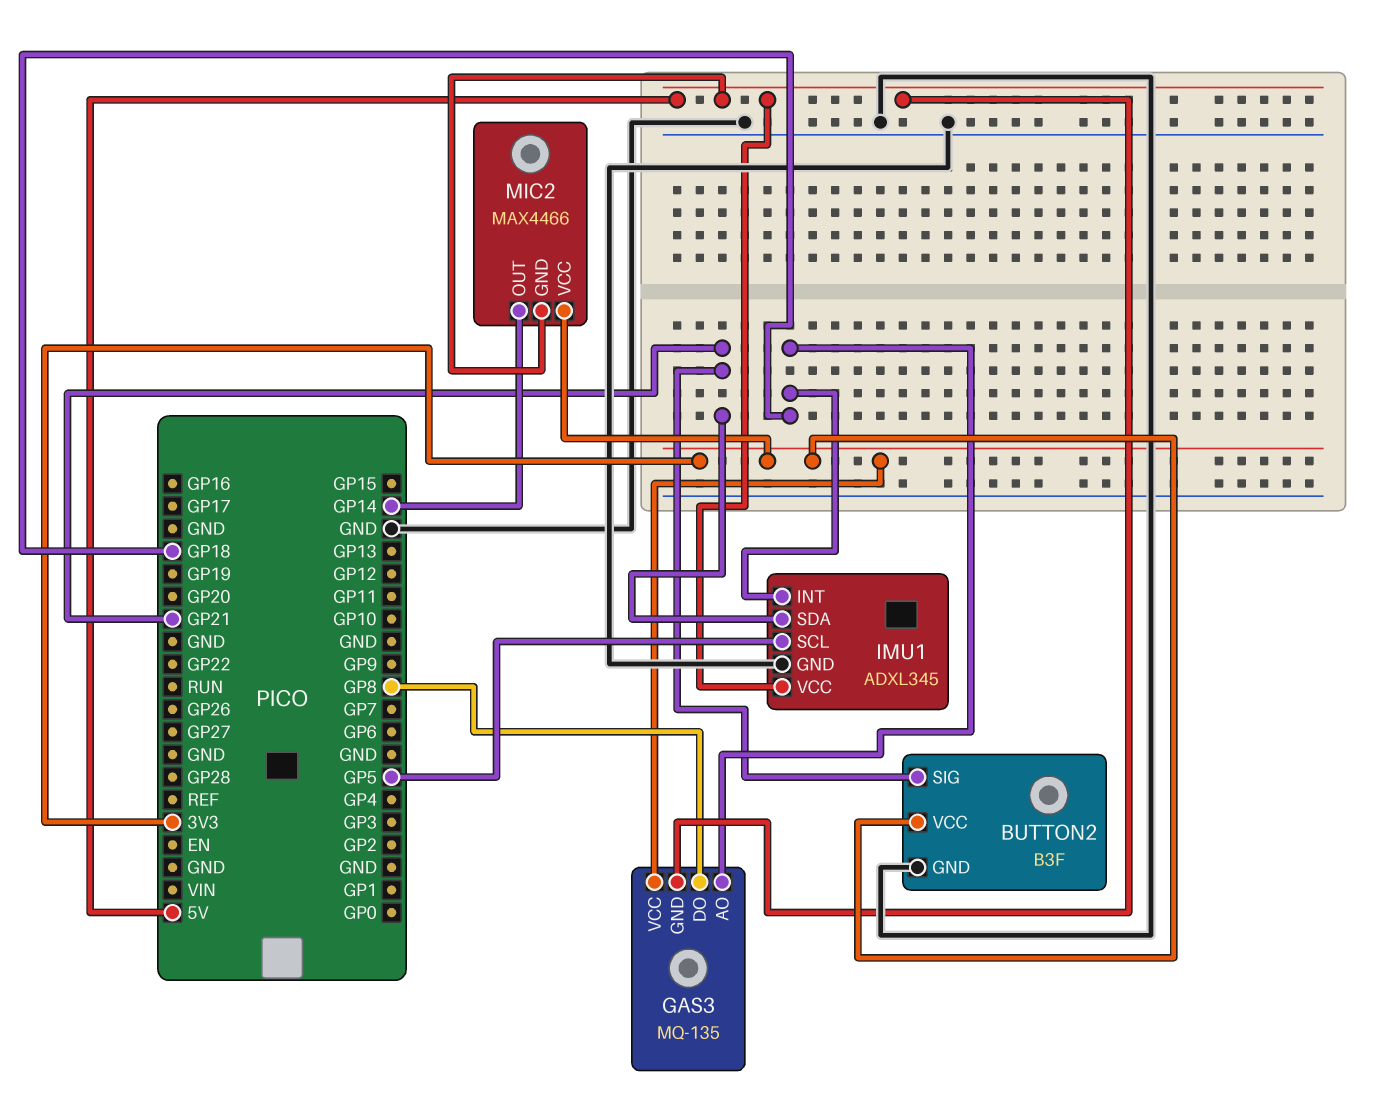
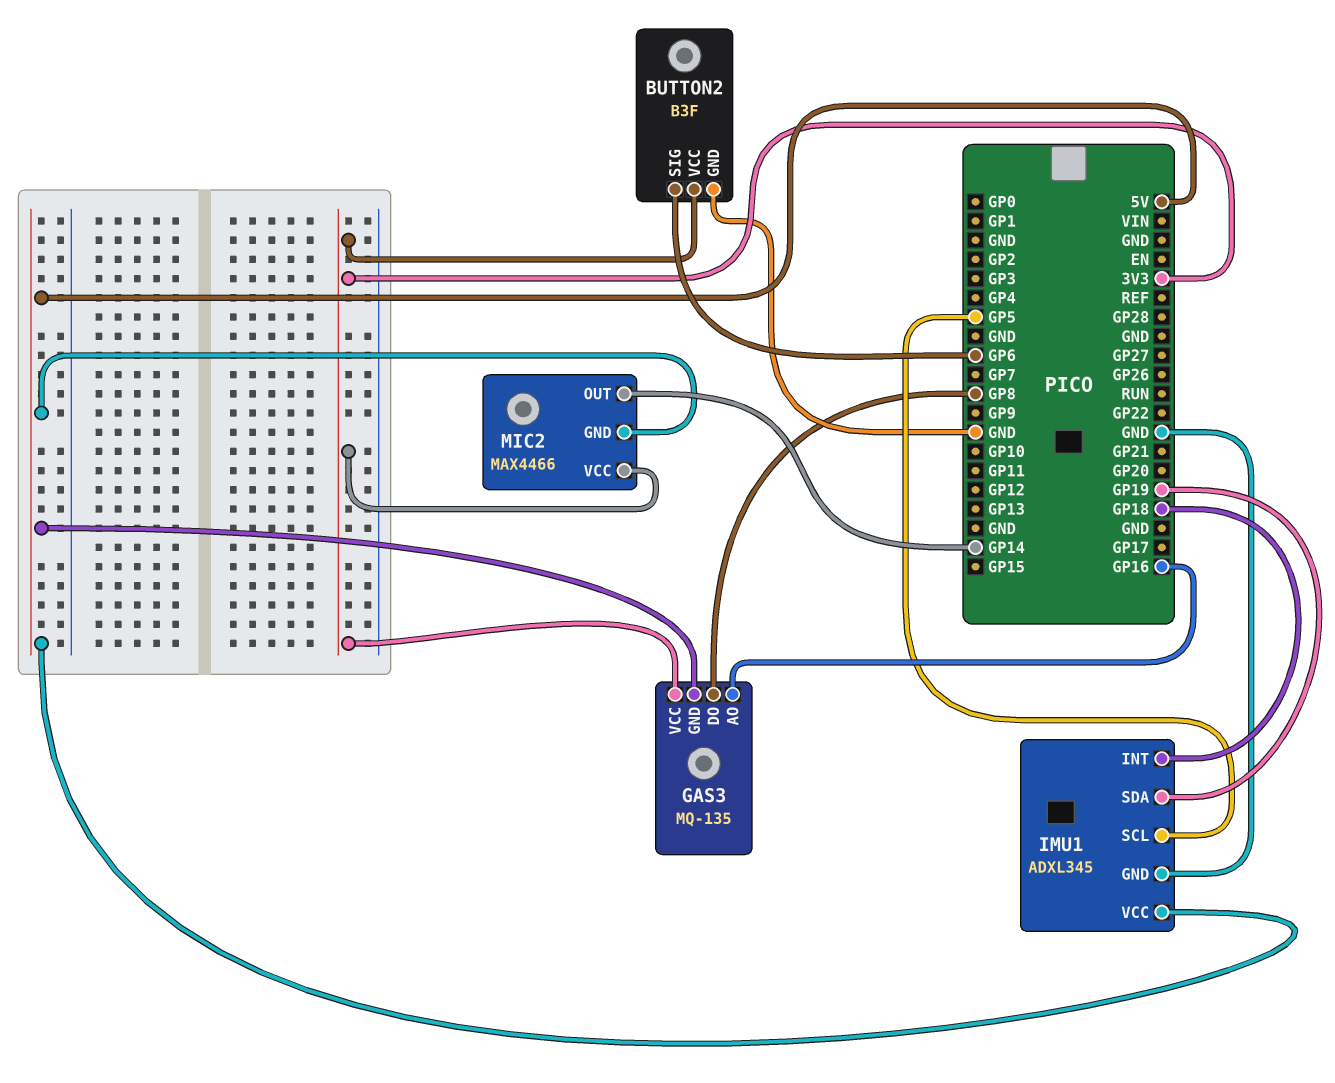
BUTTON2 pin SIG: GP21 -> GP6
GAS3 pin AO: GP18 -> GP16
IMU1 pin SDA: GP21 -> GP19

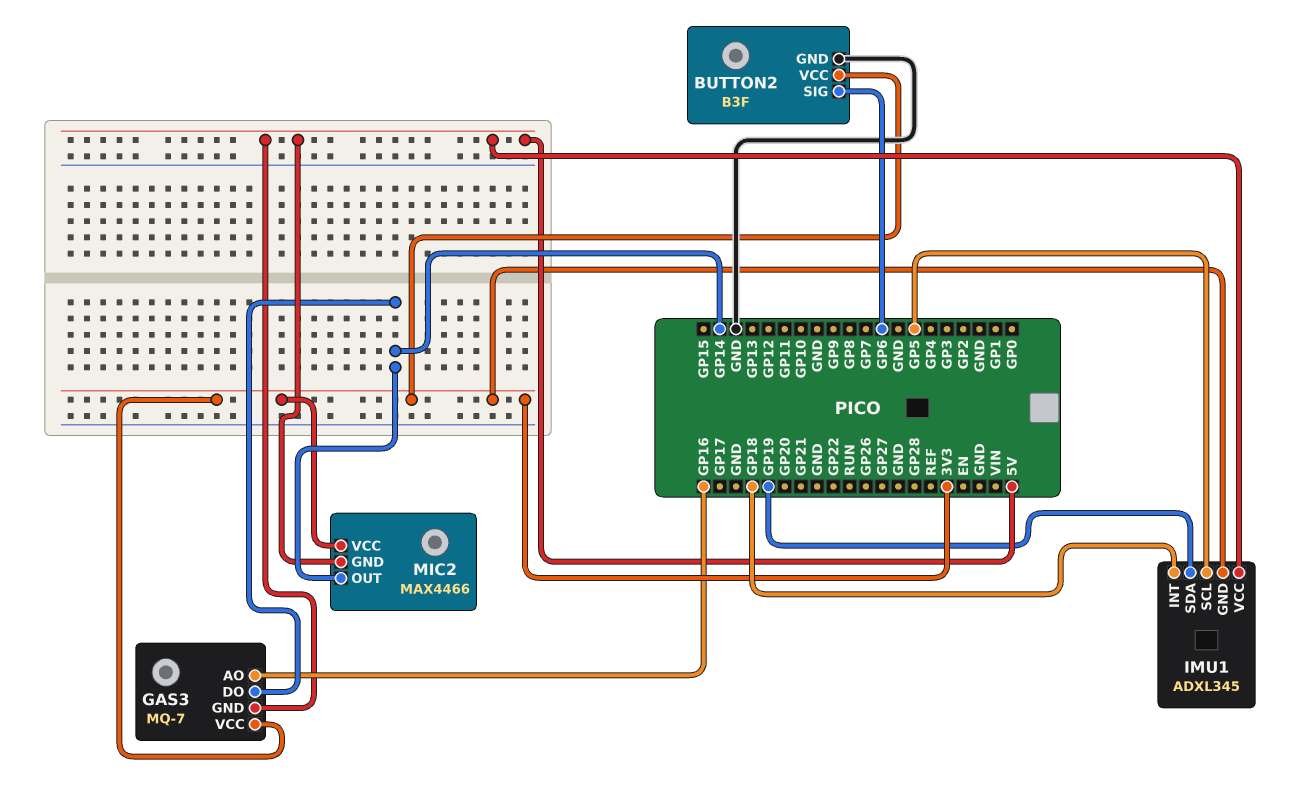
GAS3: MQ-135 -> MQ-7
GAS3 pin DO: GP8 -> GP14
IMU1 pin GND: GND -> 3V3

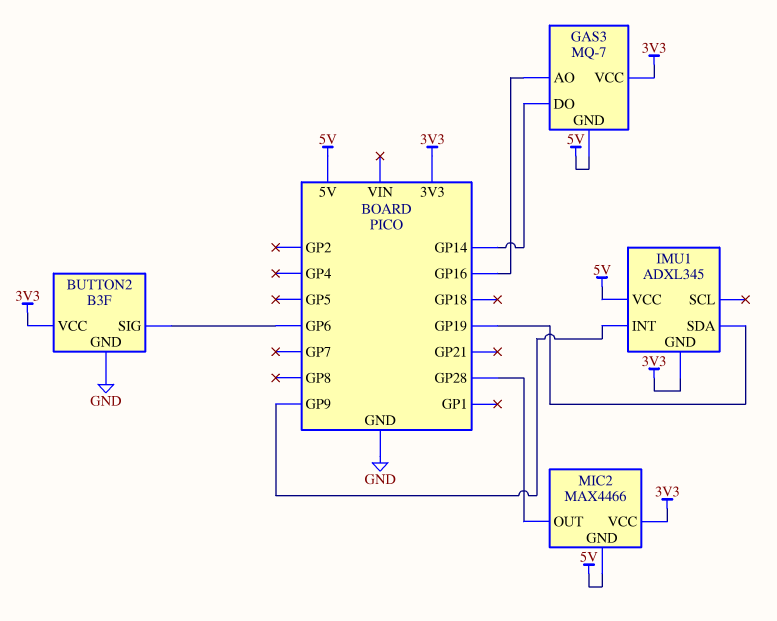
IMU1 pin INT: GP18 -> GP9
IMU1 pin SCL: GP5 -> none
MIC2 pin OUT: GP14 -> GP28

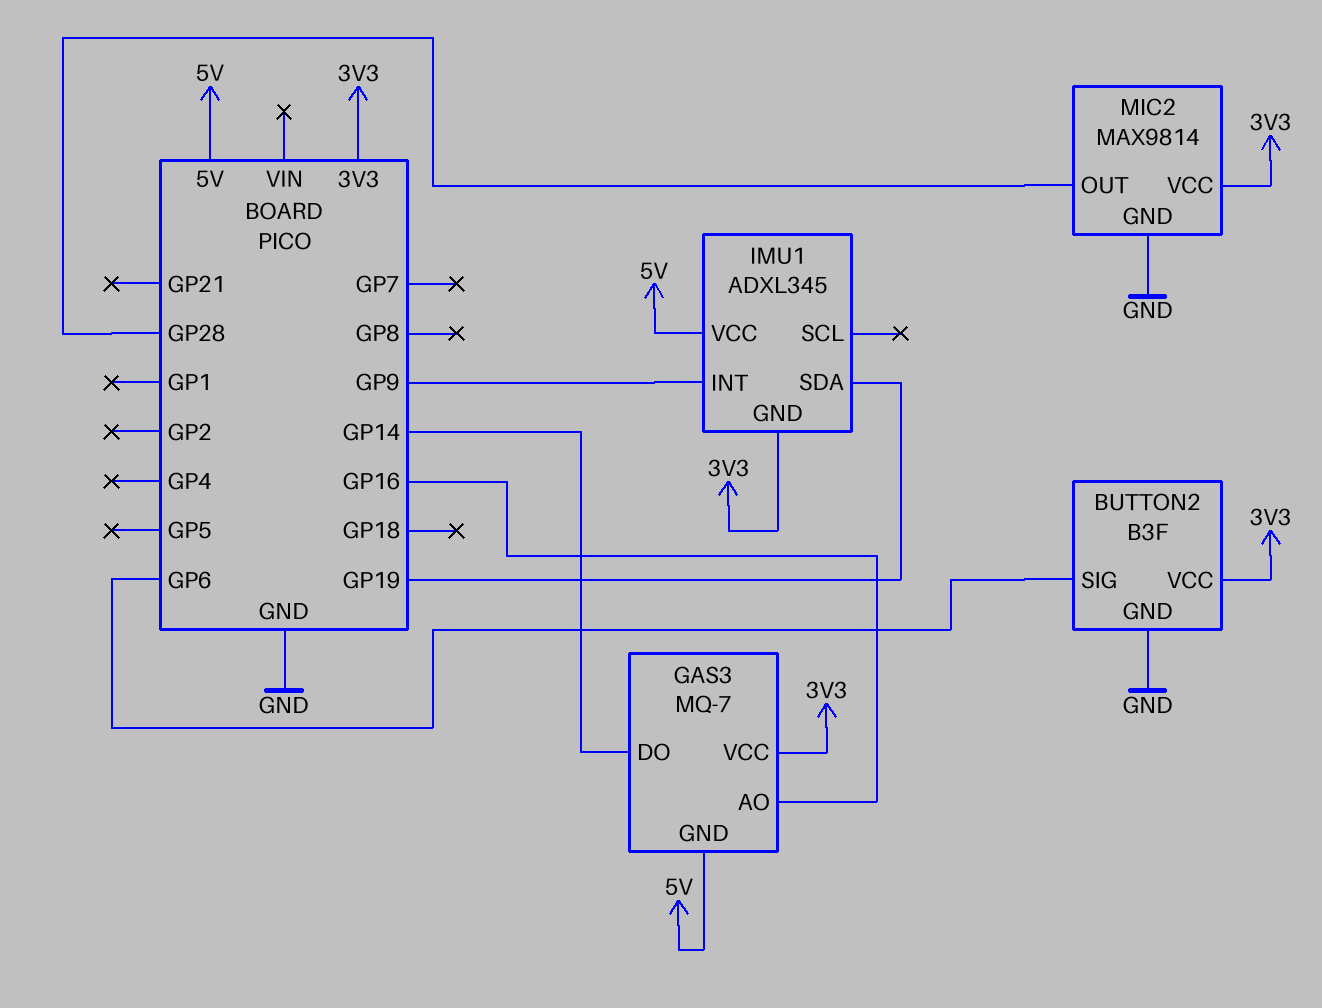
MIC2: MAX4466 -> MAX9814
MIC2 pin GND: 5V -> GND

